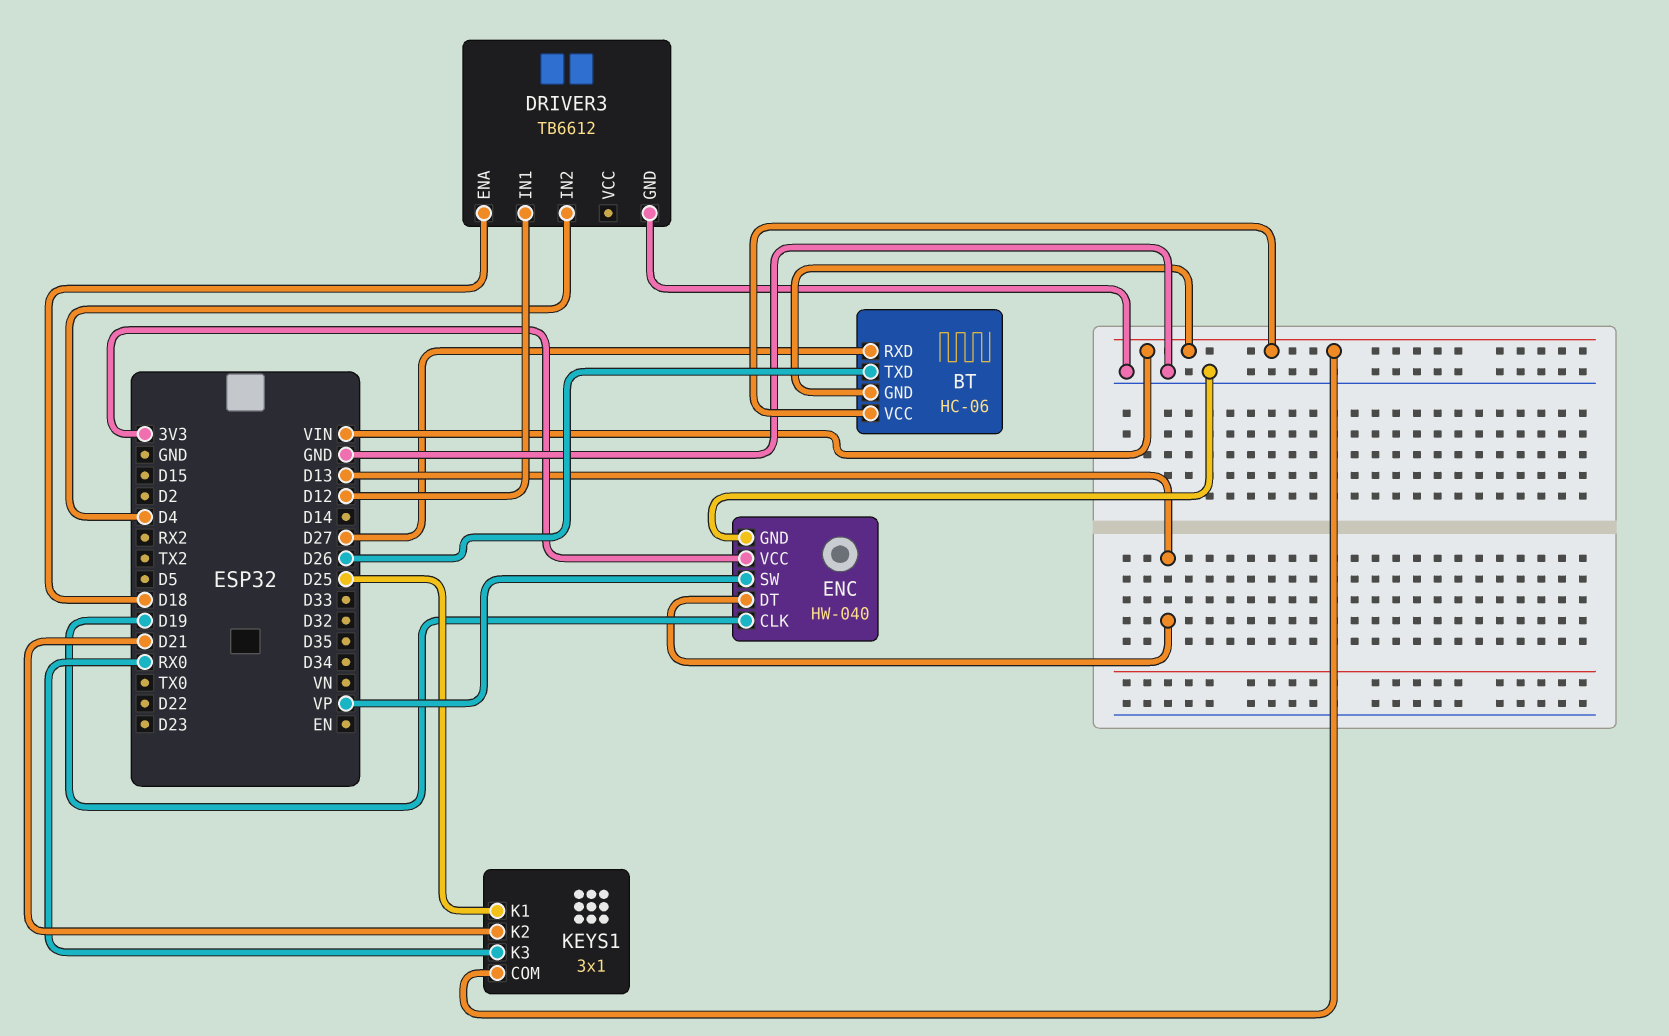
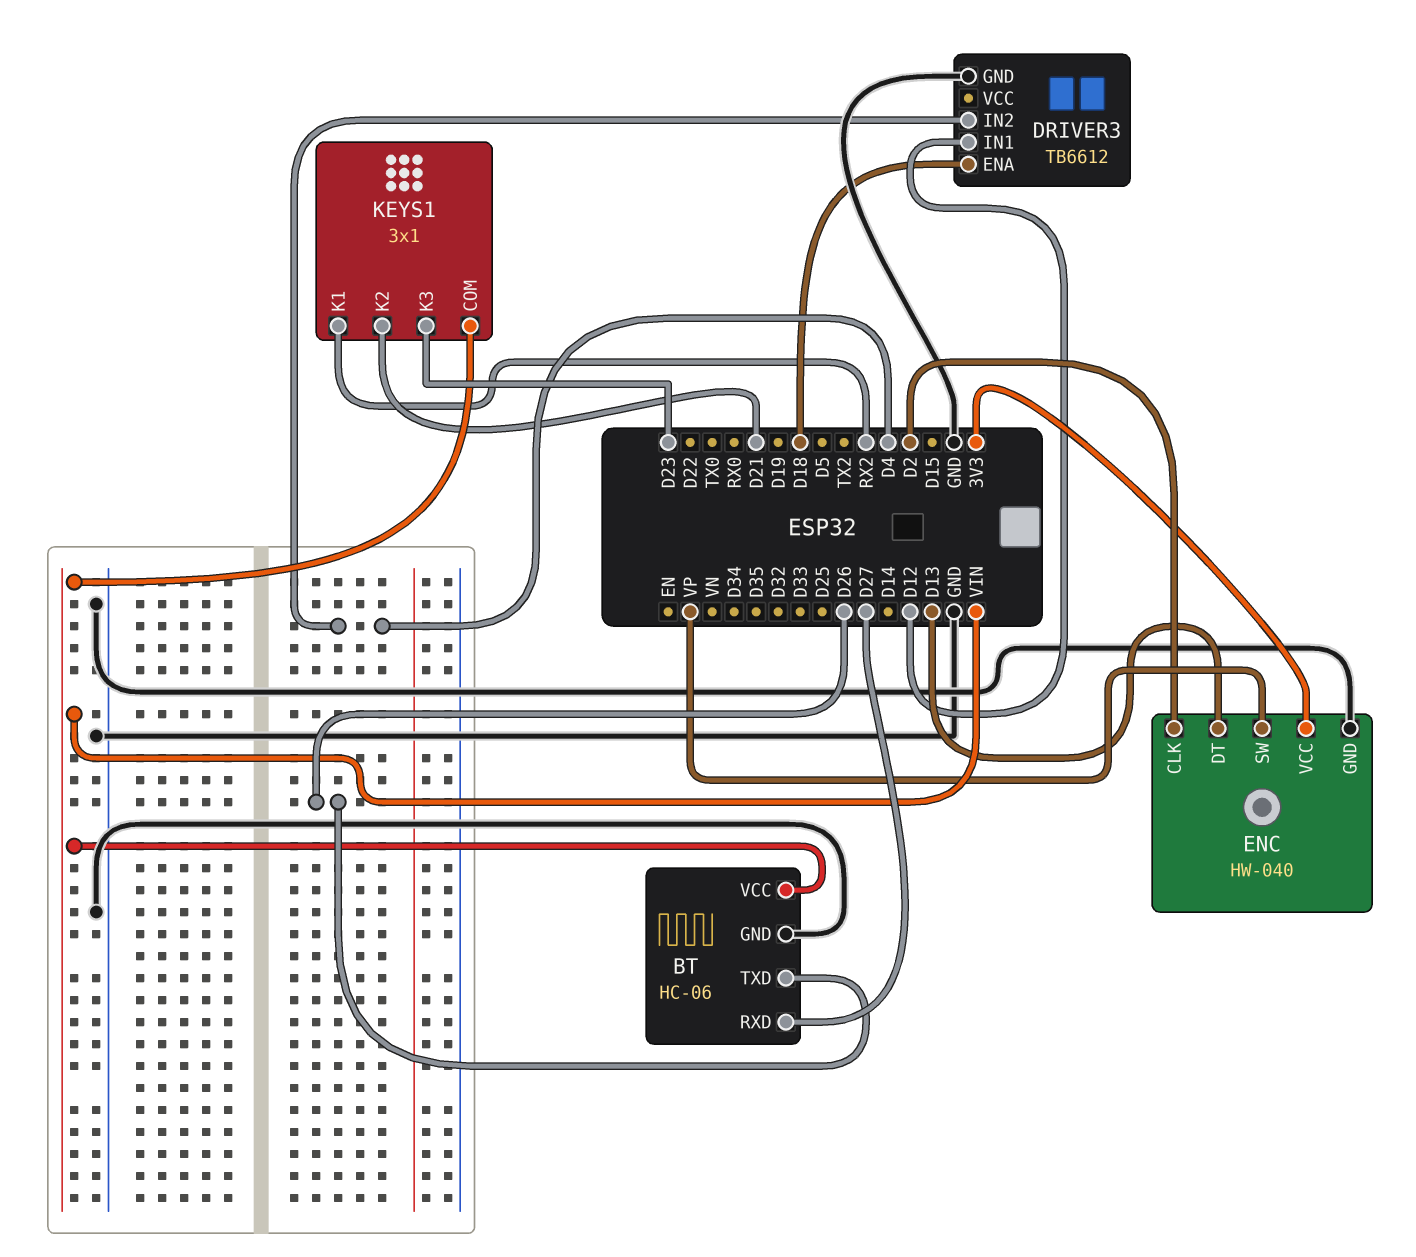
BT pin GND: VIN -> GND
ENC pin CLK: D19 -> D2
KEYS1 pin K1: D25 -> RX2
KEYS1 pin K3: RX0 -> D23

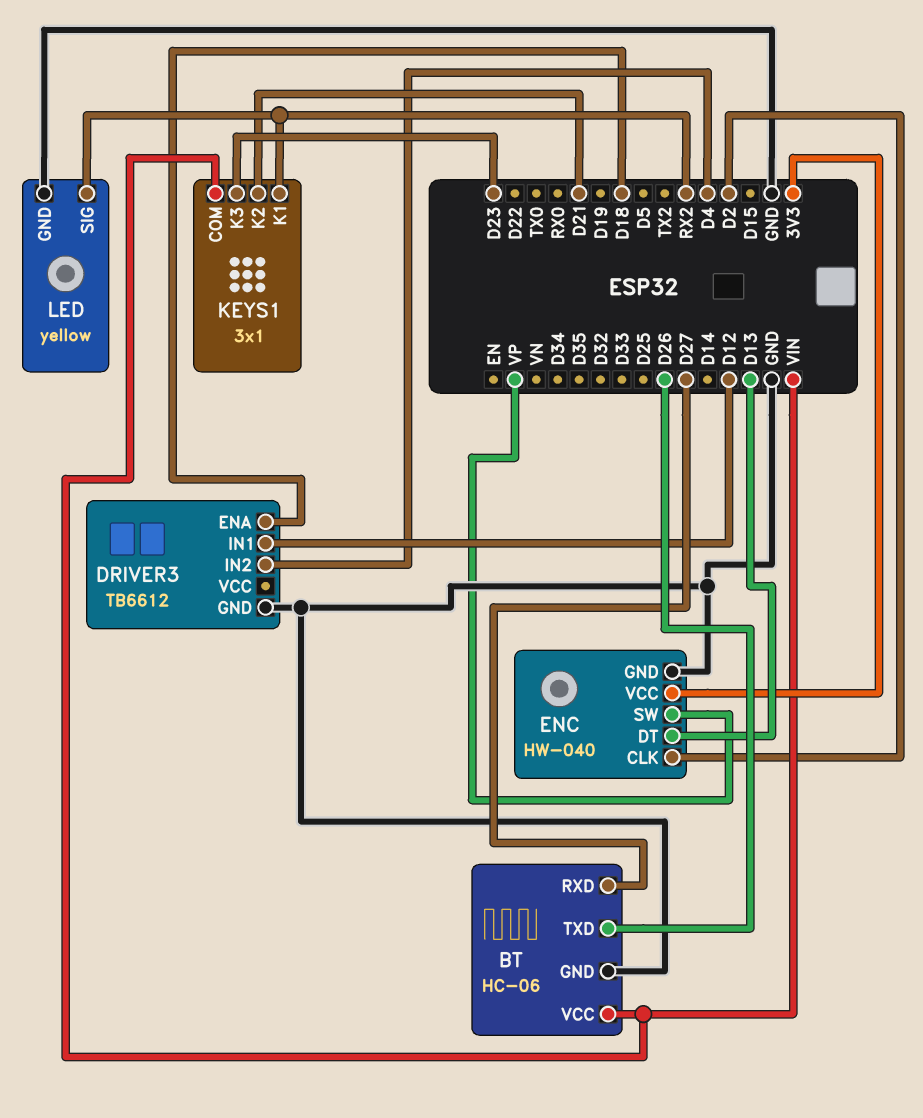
LED: none -> yellow
LED pin GND: none -> GND
LED pin SIG: none -> RX2

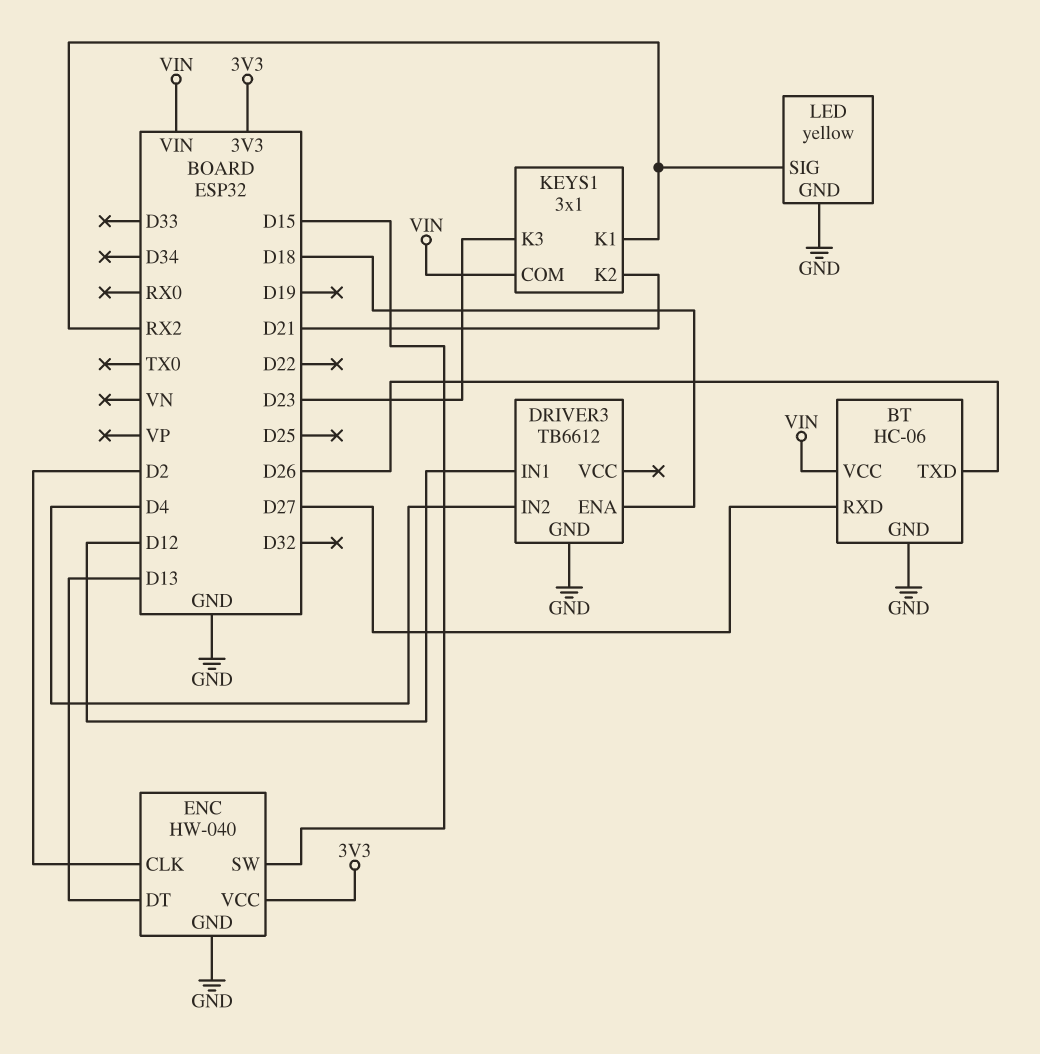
ENC pin SW: VP -> D15

